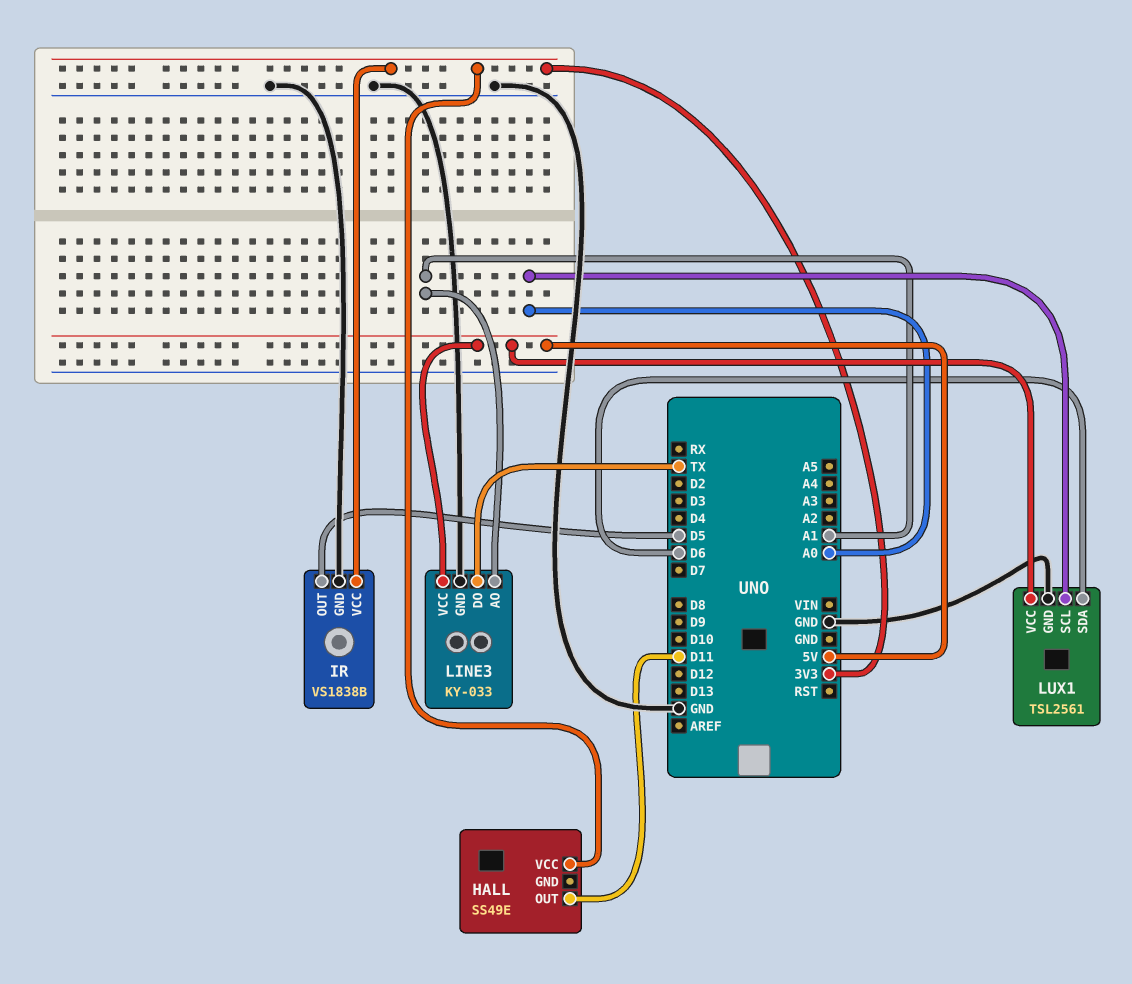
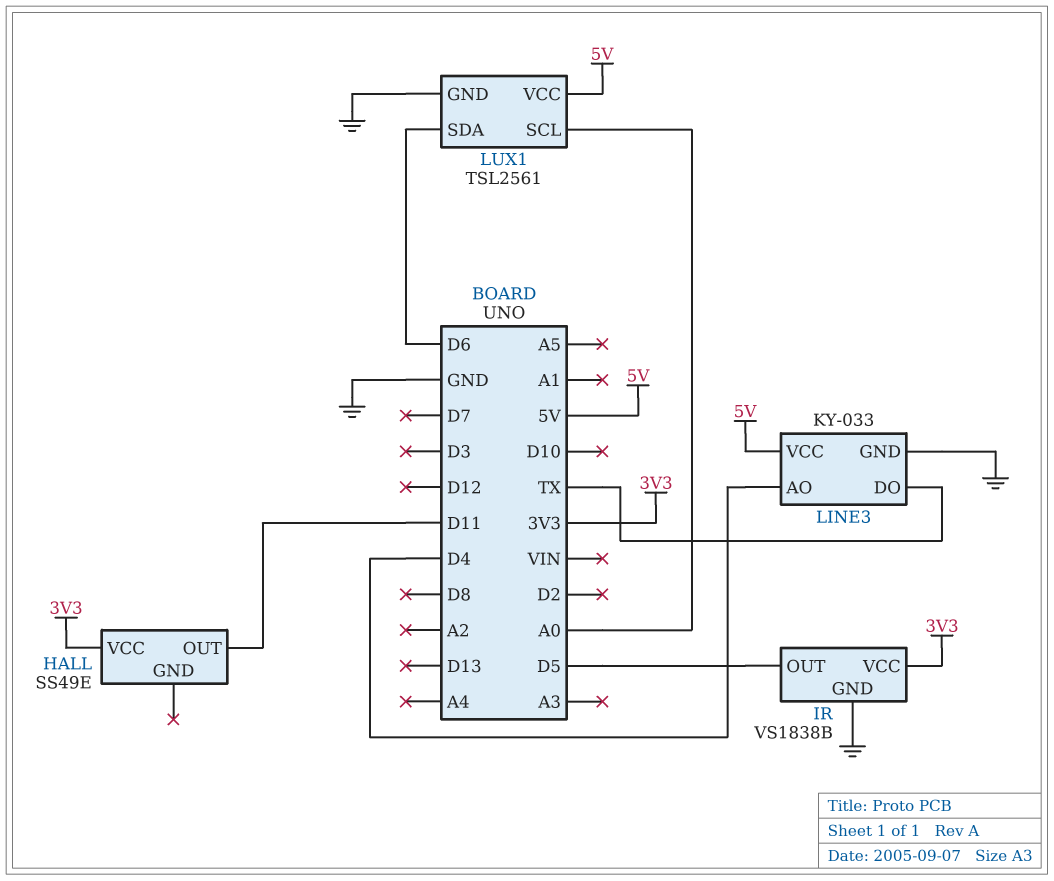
LINE3 pin AO: A1 -> D4

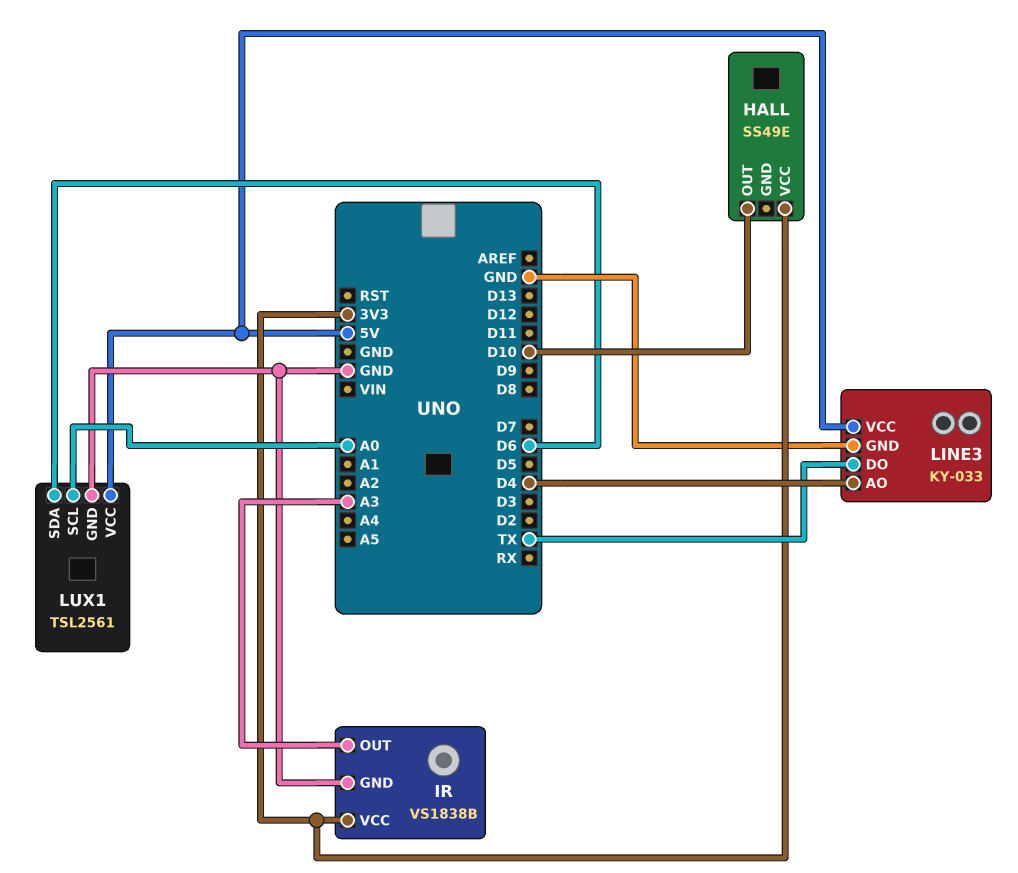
HALL pin OUT: D11 -> D10
IR pin OUT: D5 -> A3

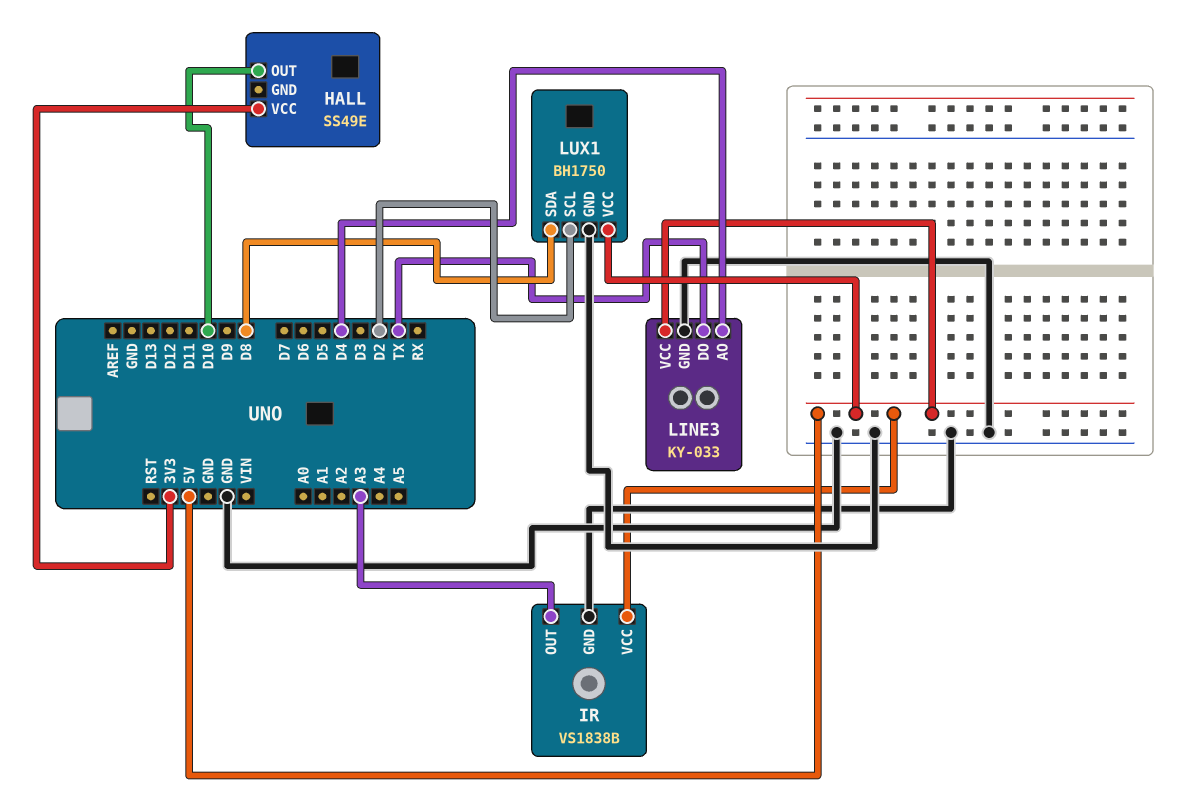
IR pin VCC: 3V3 -> 5V
LUX1: TSL2561 -> BH1750
LUX1 pin SCL: A0 -> D2
LUX1 pin SDA: D6 -> D8

